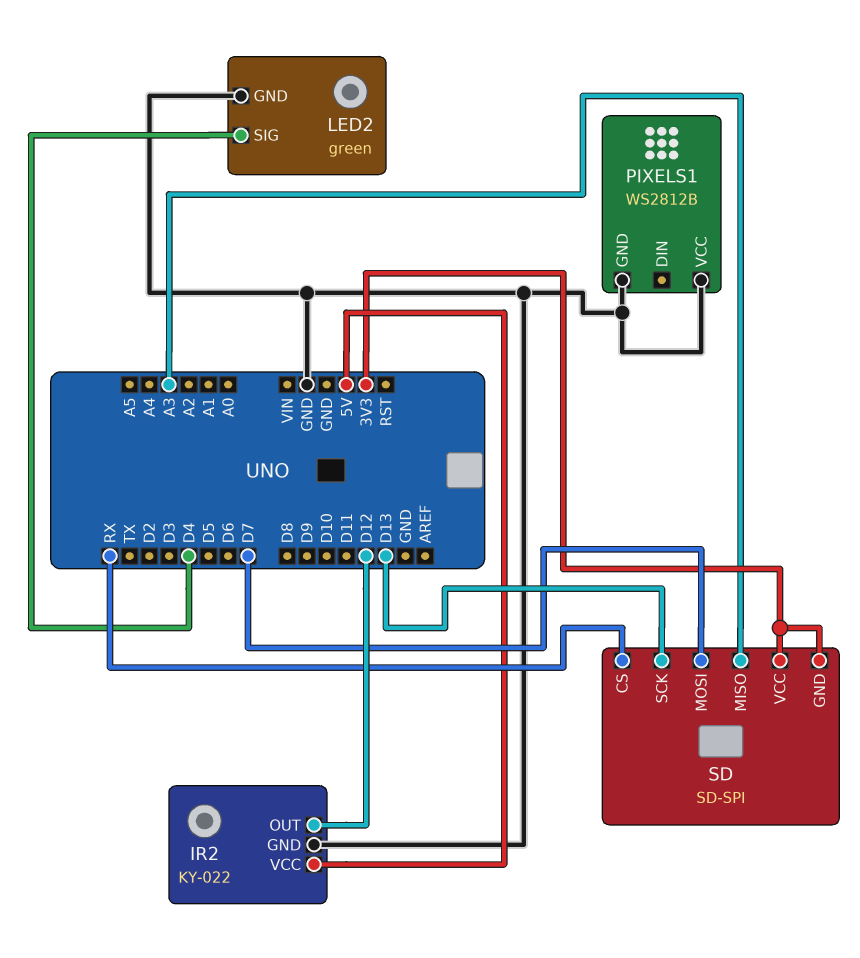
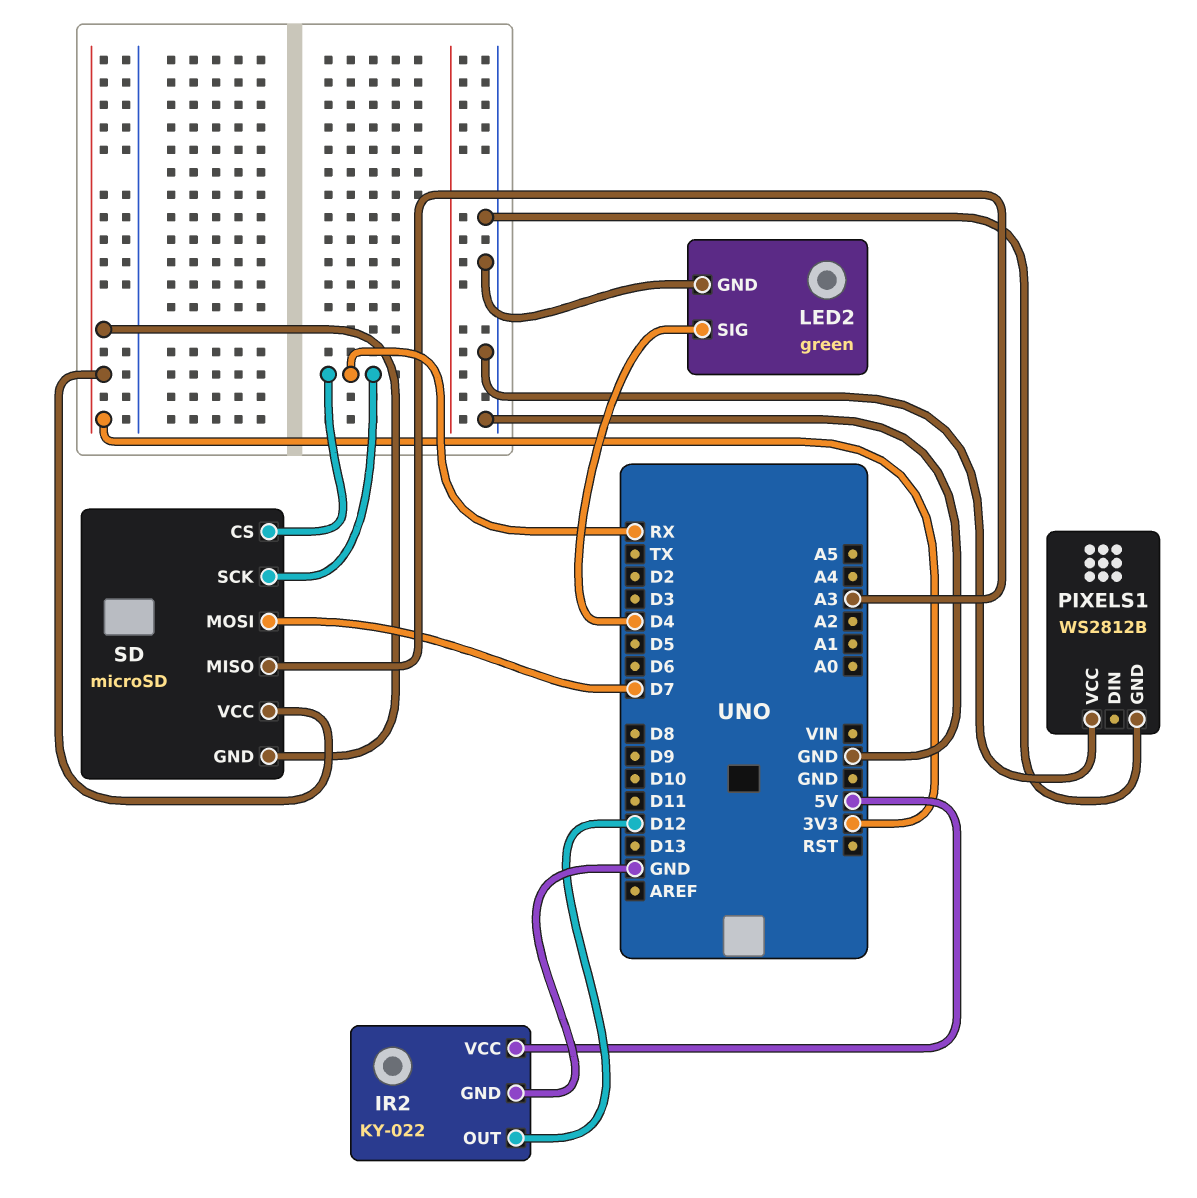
SD: SD-SPI -> microSD
SD pin SCK: D13 -> RX

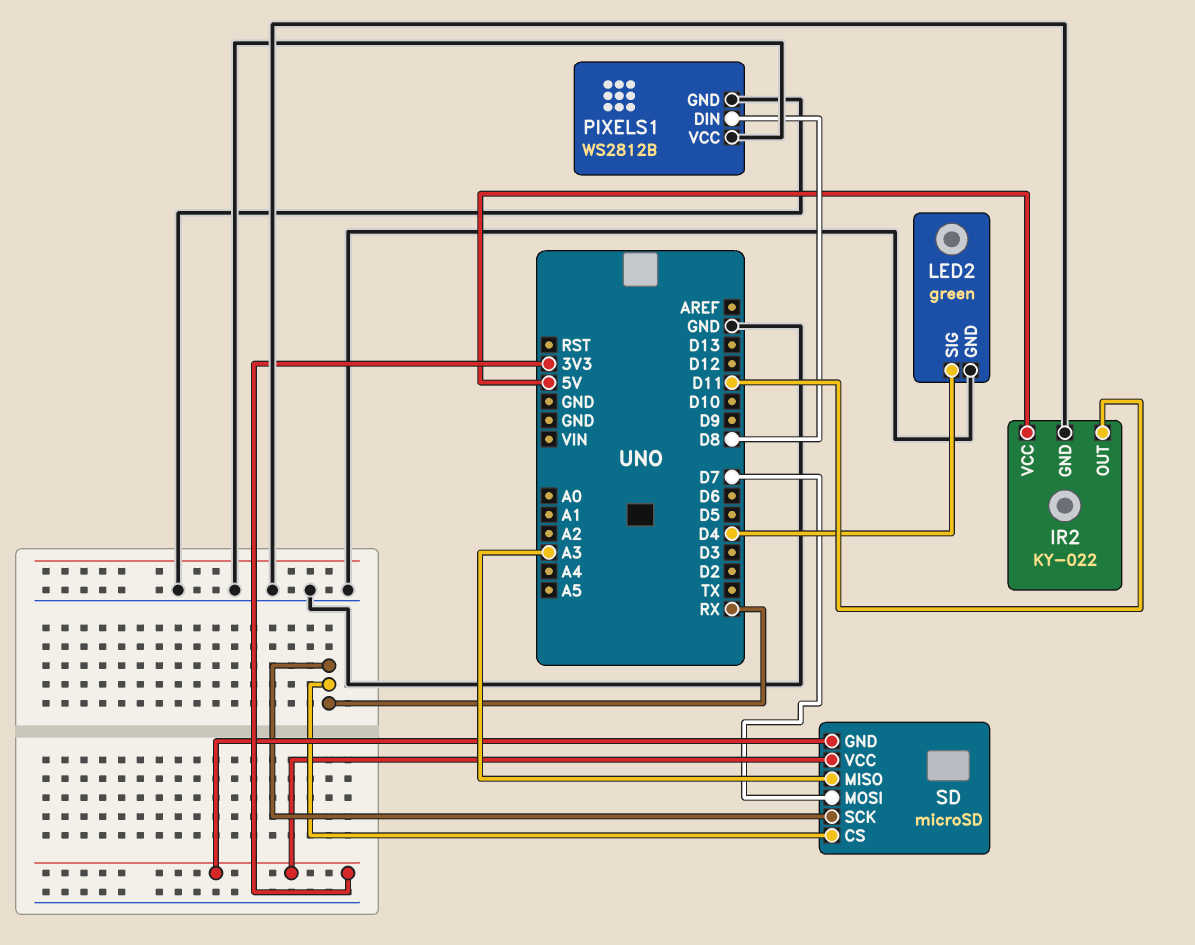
IR2 pin OUT: D12 -> D11
PIXELS1 pin DIN: none -> D8

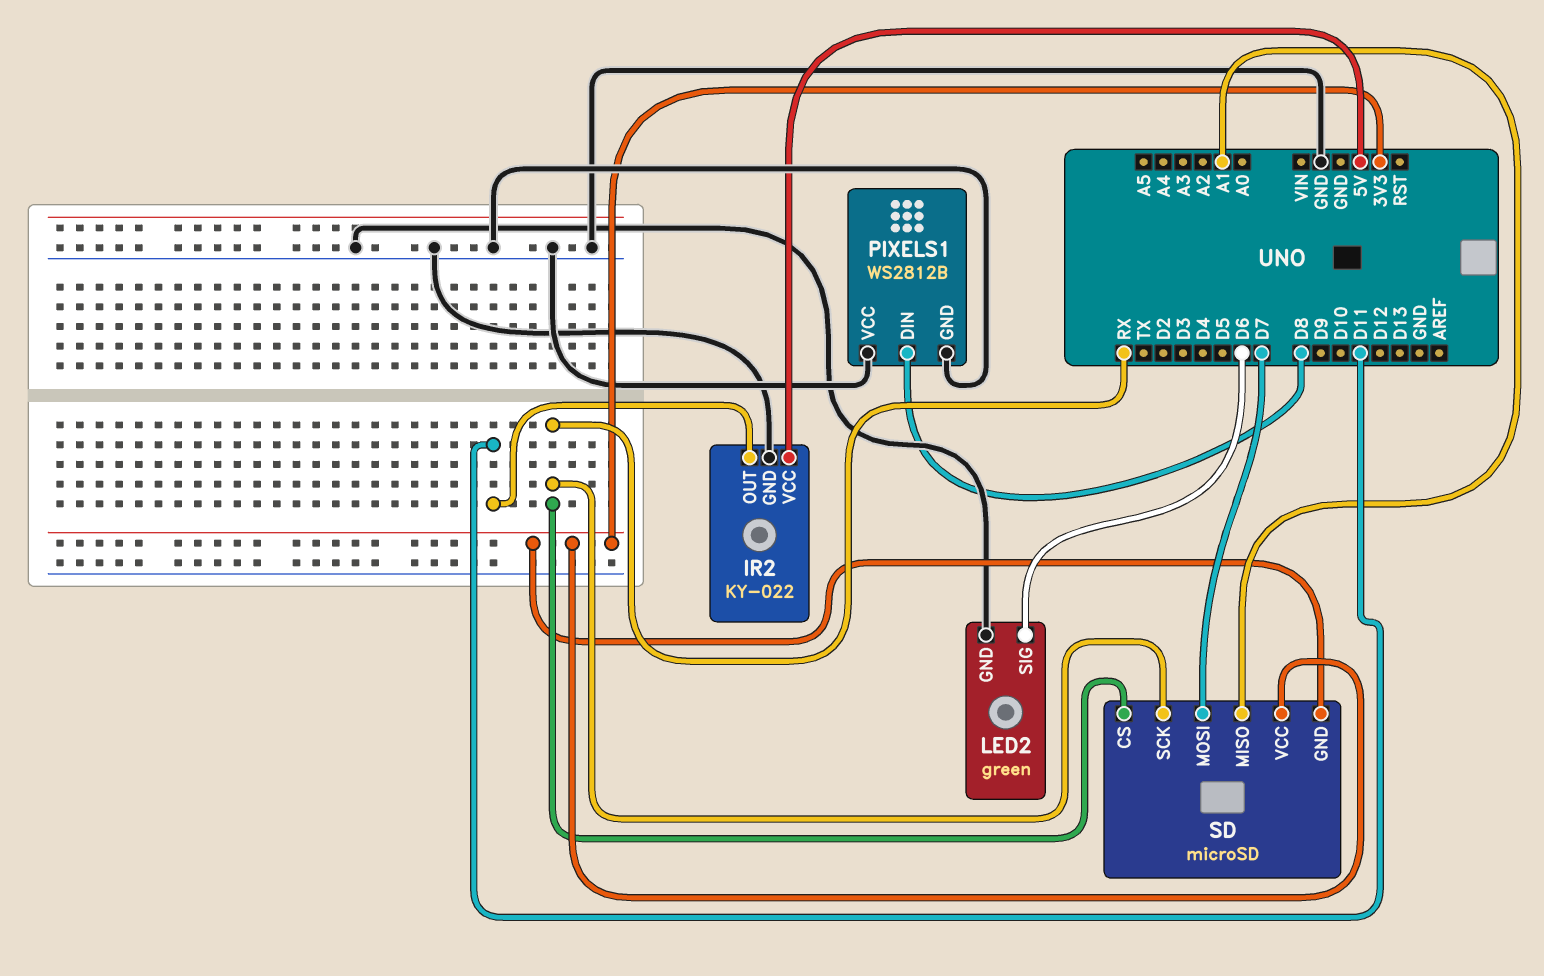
LED2 pin SIG: D4 -> D6
SD pin MISO: A3 -> A1

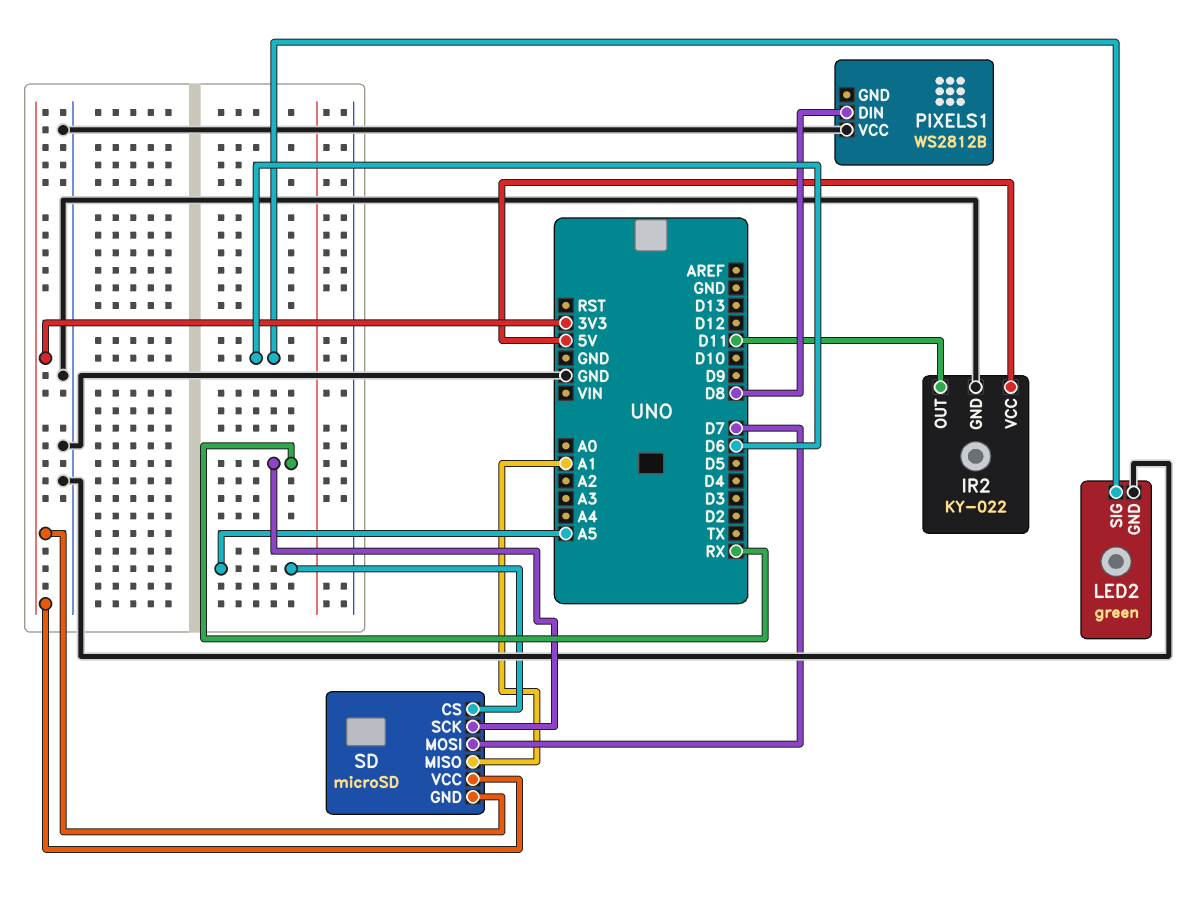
PIXELS1 pin GND: GND -> none
SD pin CS: RX -> A5

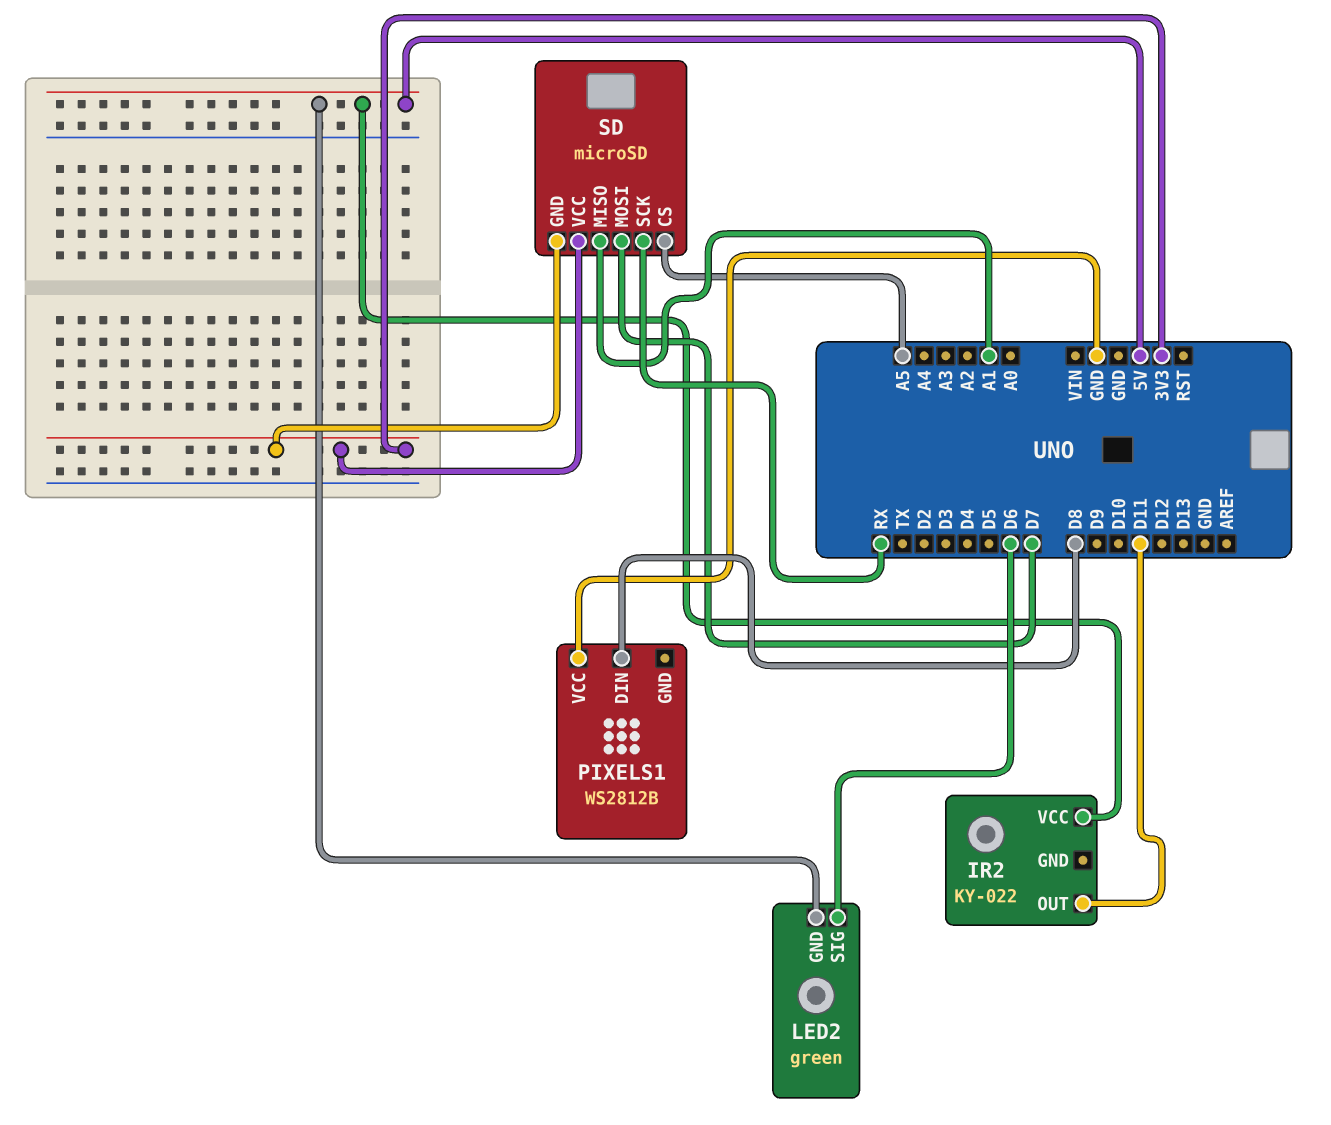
IR2 pin GND: GND -> none
LED2 pin GND: GND -> 5V

